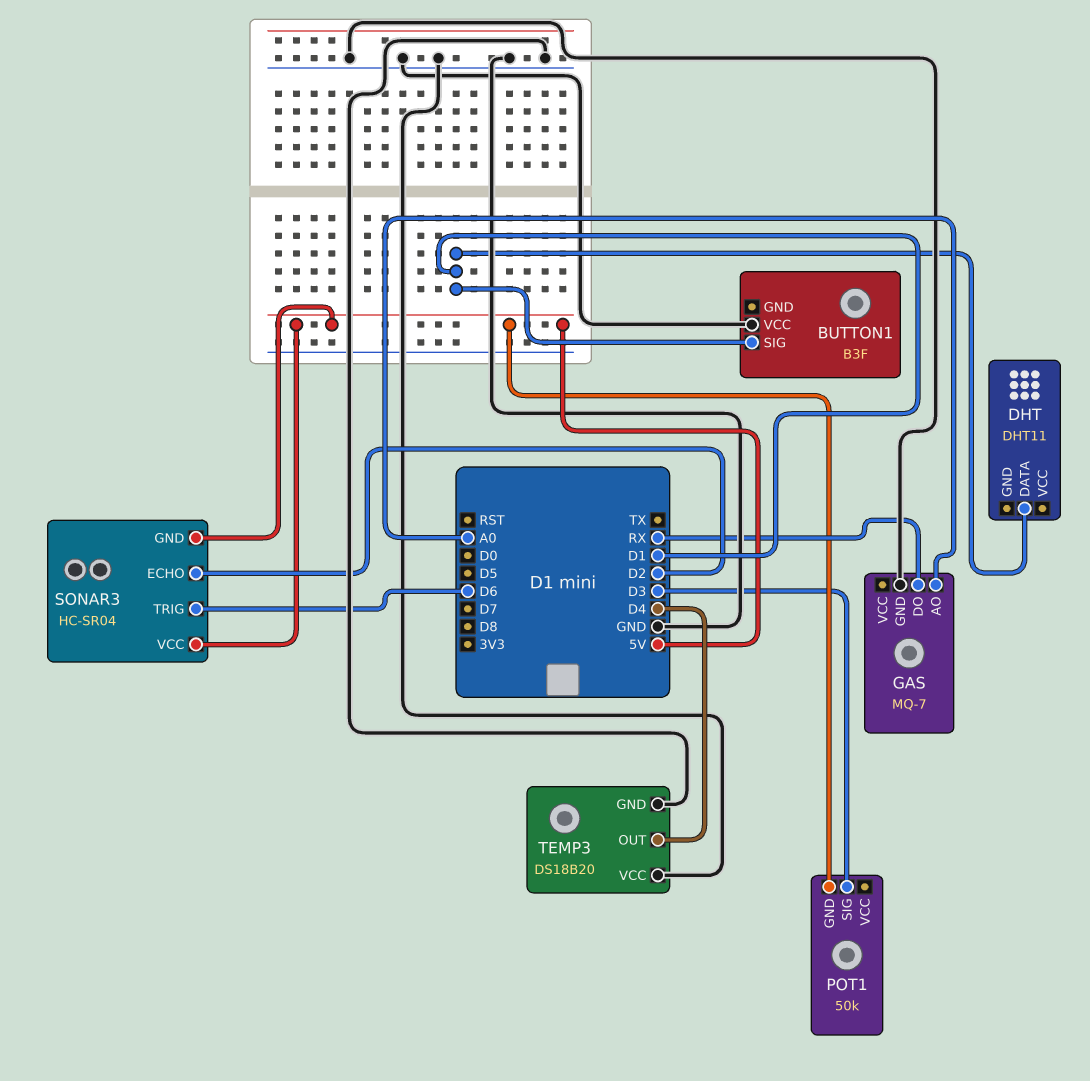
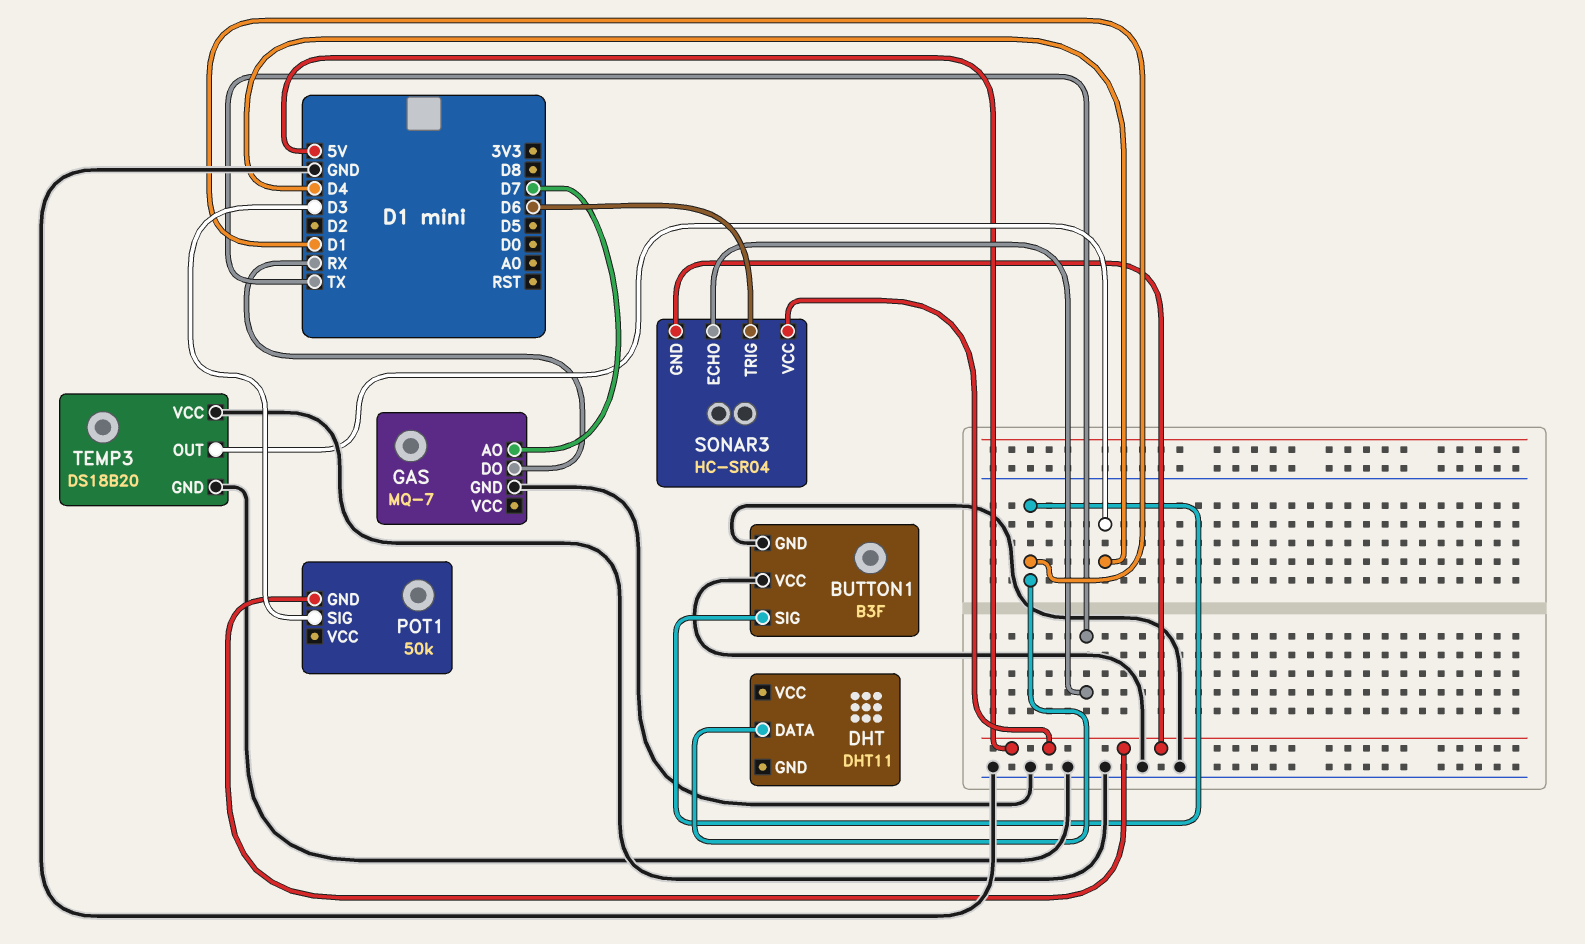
BUTTON1 pin GND: none -> GND
GAS pin AO: A0 -> D7
SONAR3 pin ECHO: D2 -> TX

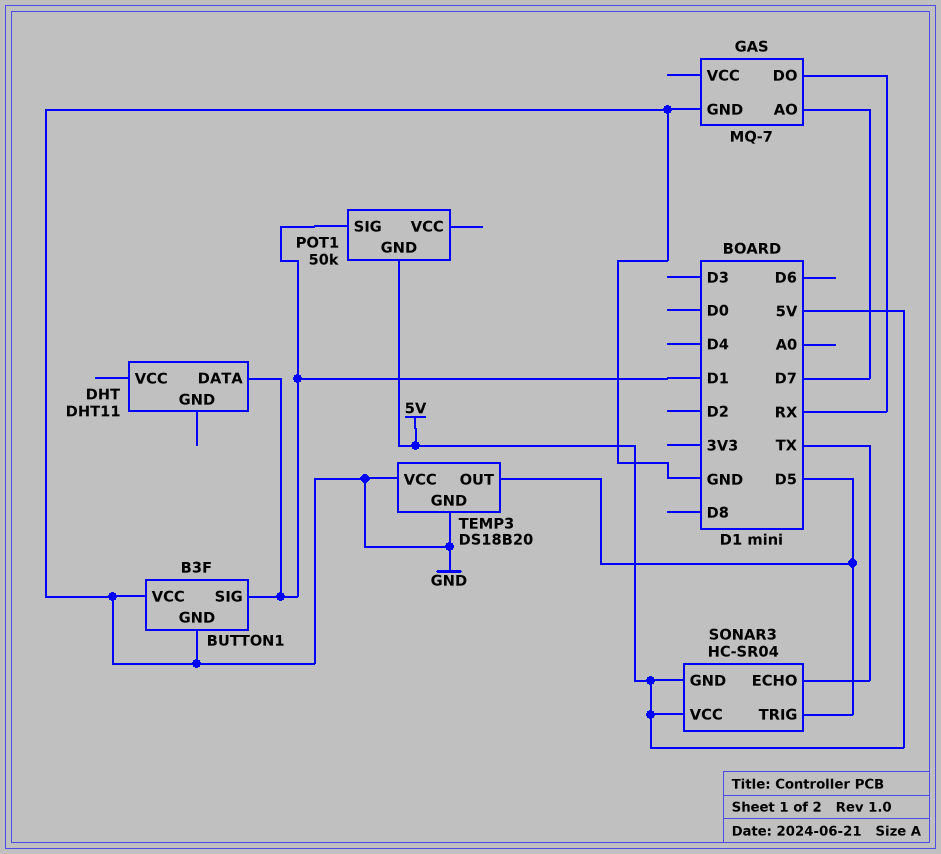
POT1 pin SIG: D3 -> D1
SONAR3 pin TRIG: D6 -> D5
TEMP3 pin OUT: D4 -> D5

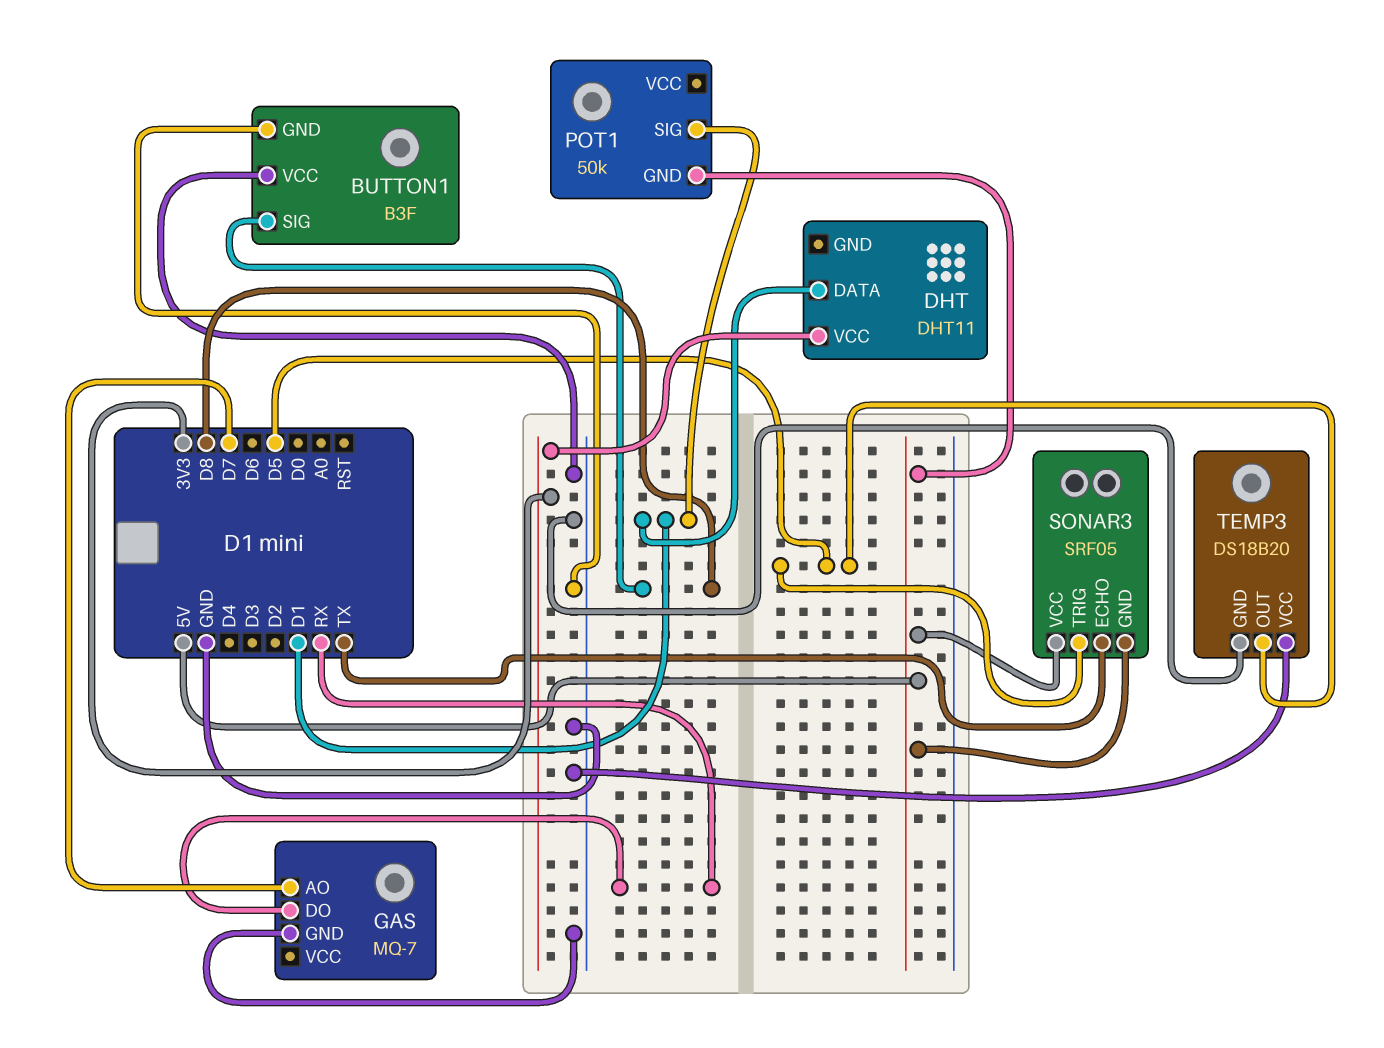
BUTTON1 pin SIG: D1 -> D8
DHT pin VCC: none -> 3V3
SONAR3: HC-SR04 -> SRF05

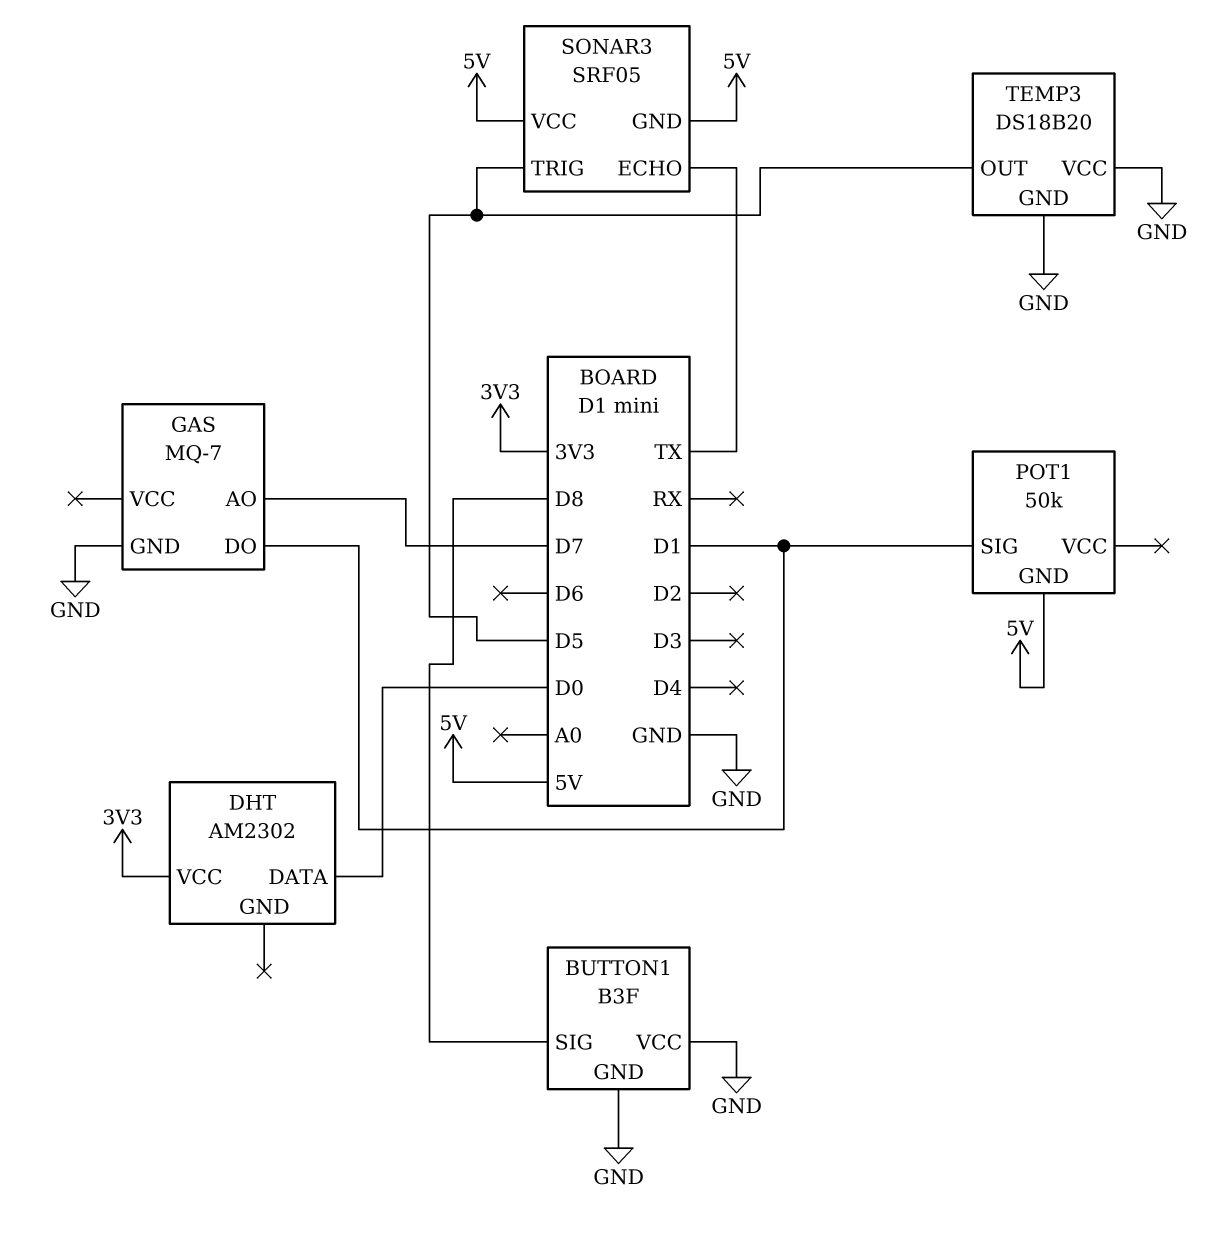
DHT: DHT11 -> AM2302
DHT pin DATA: D1 -> D0
GAS pin DO: RX -> D1

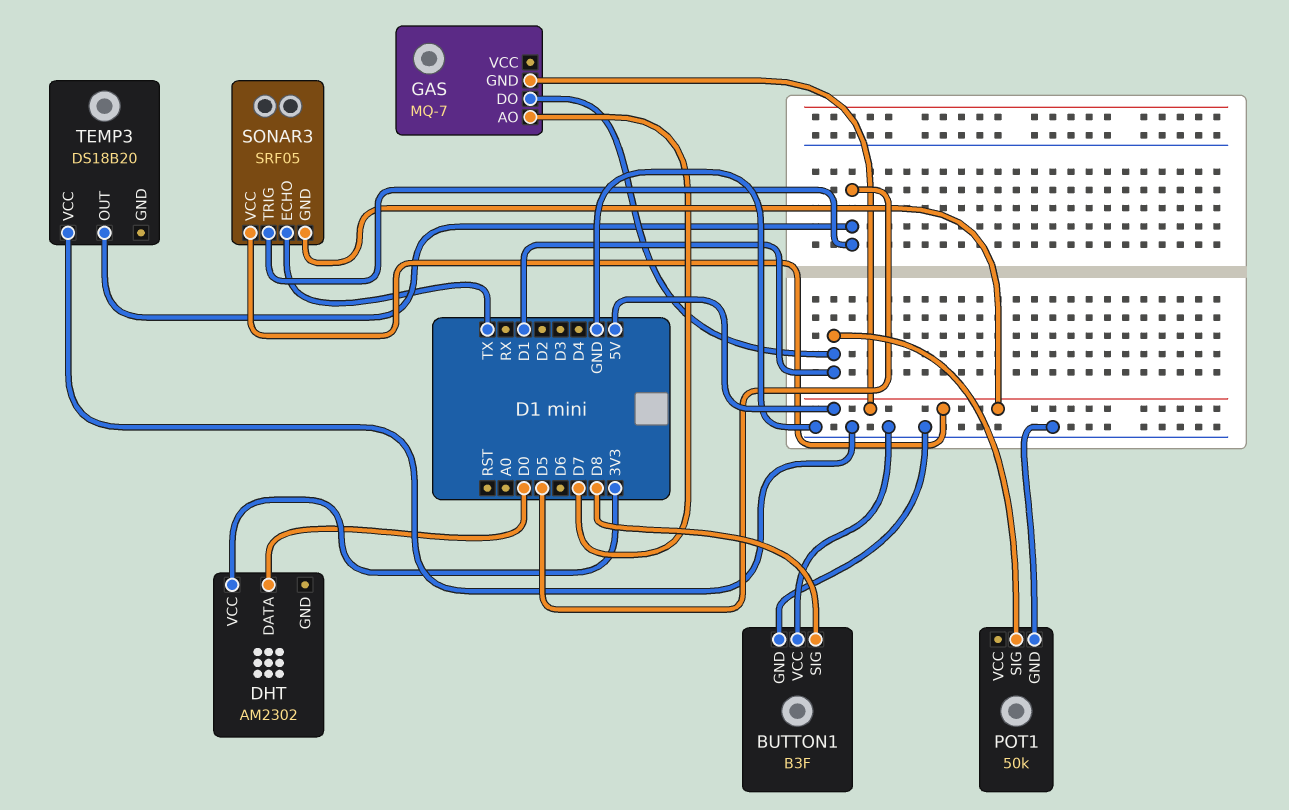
GAS pin GND: GND -> 5V
POT1 pin GND: 5V -> GND
TEMP3 pin GND: GND -> none

